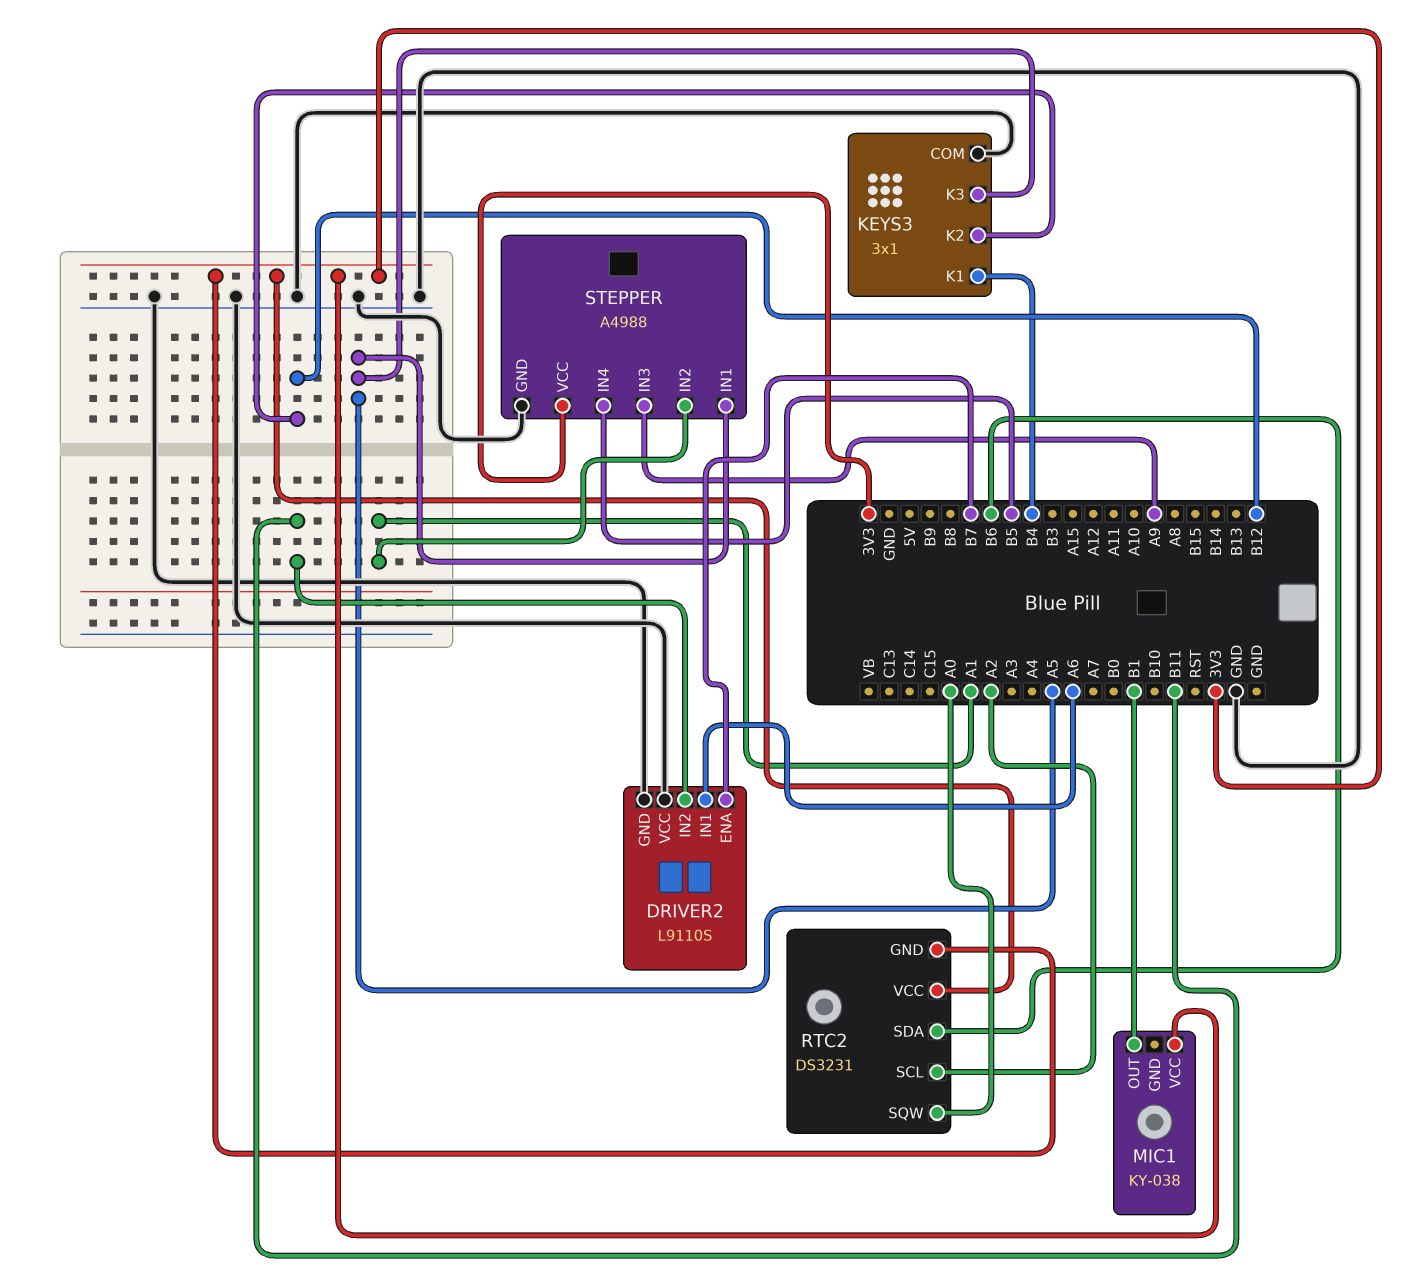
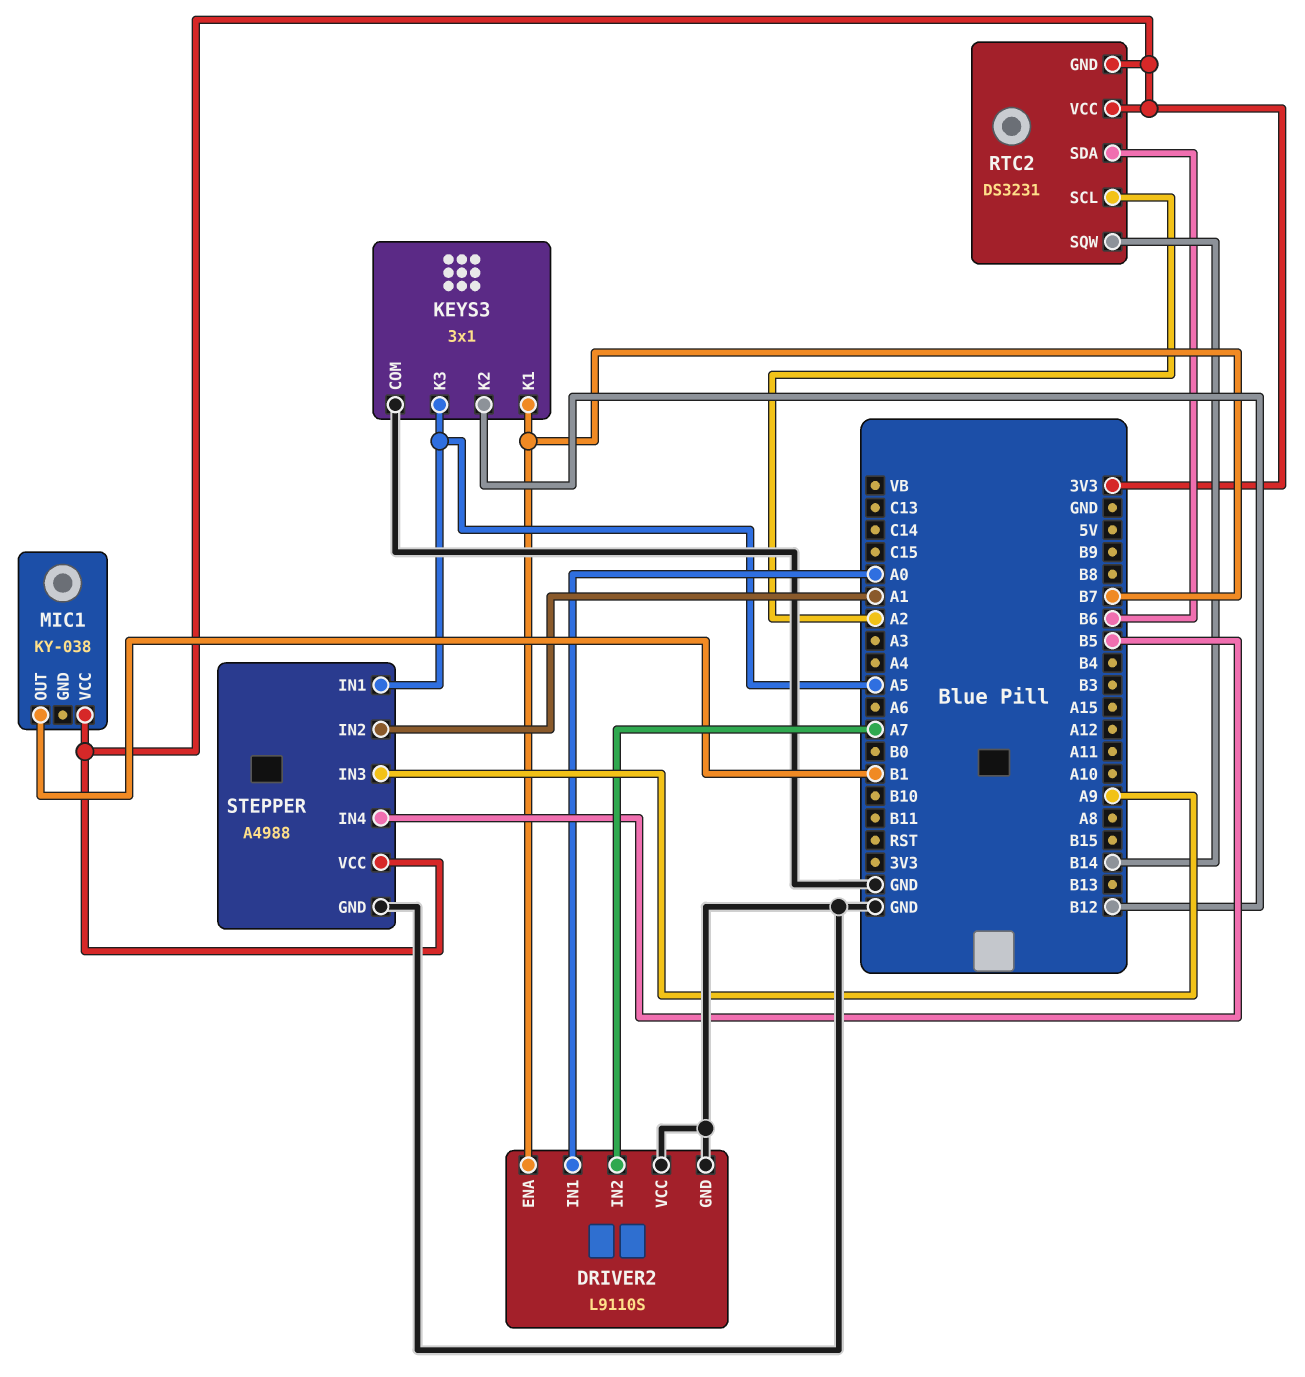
DRIVER2 pin IN1: A6 -> A0
DRIVER2 pin IN2: B11 -> A7
KEYS3 pin K1: B4 -> B7
RTC2 pin SQW: A0 -> B14

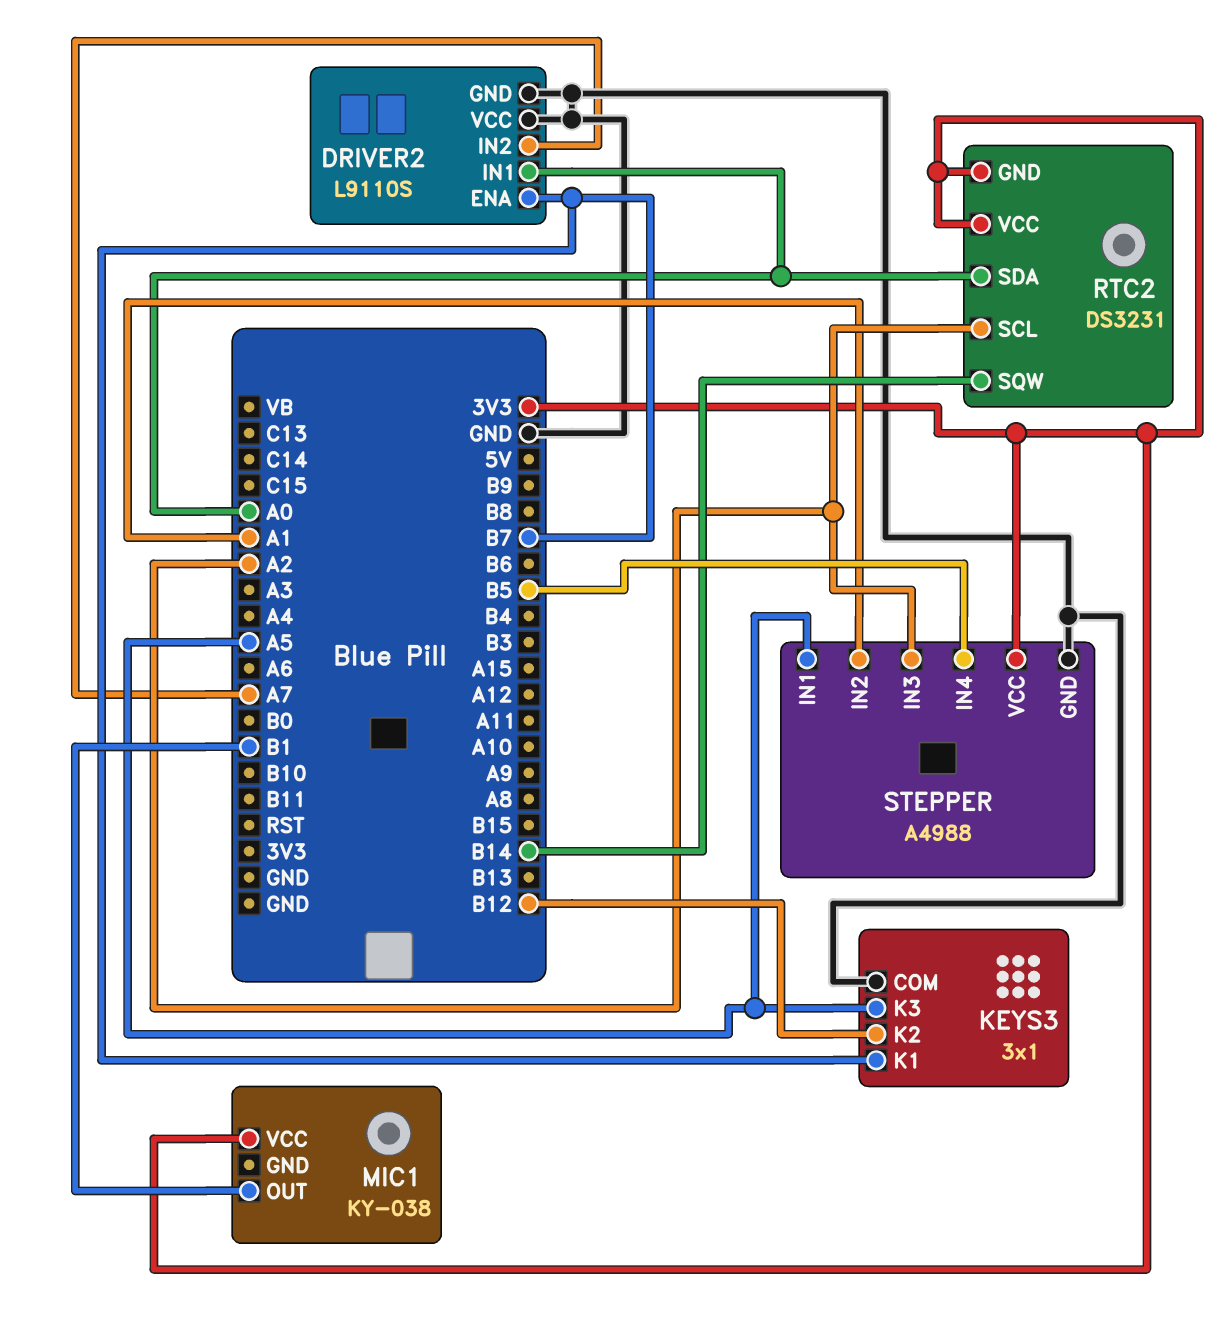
RTC2 pin SDA: B6 -> A0
STEPPER pin IN3: A9 -> A2

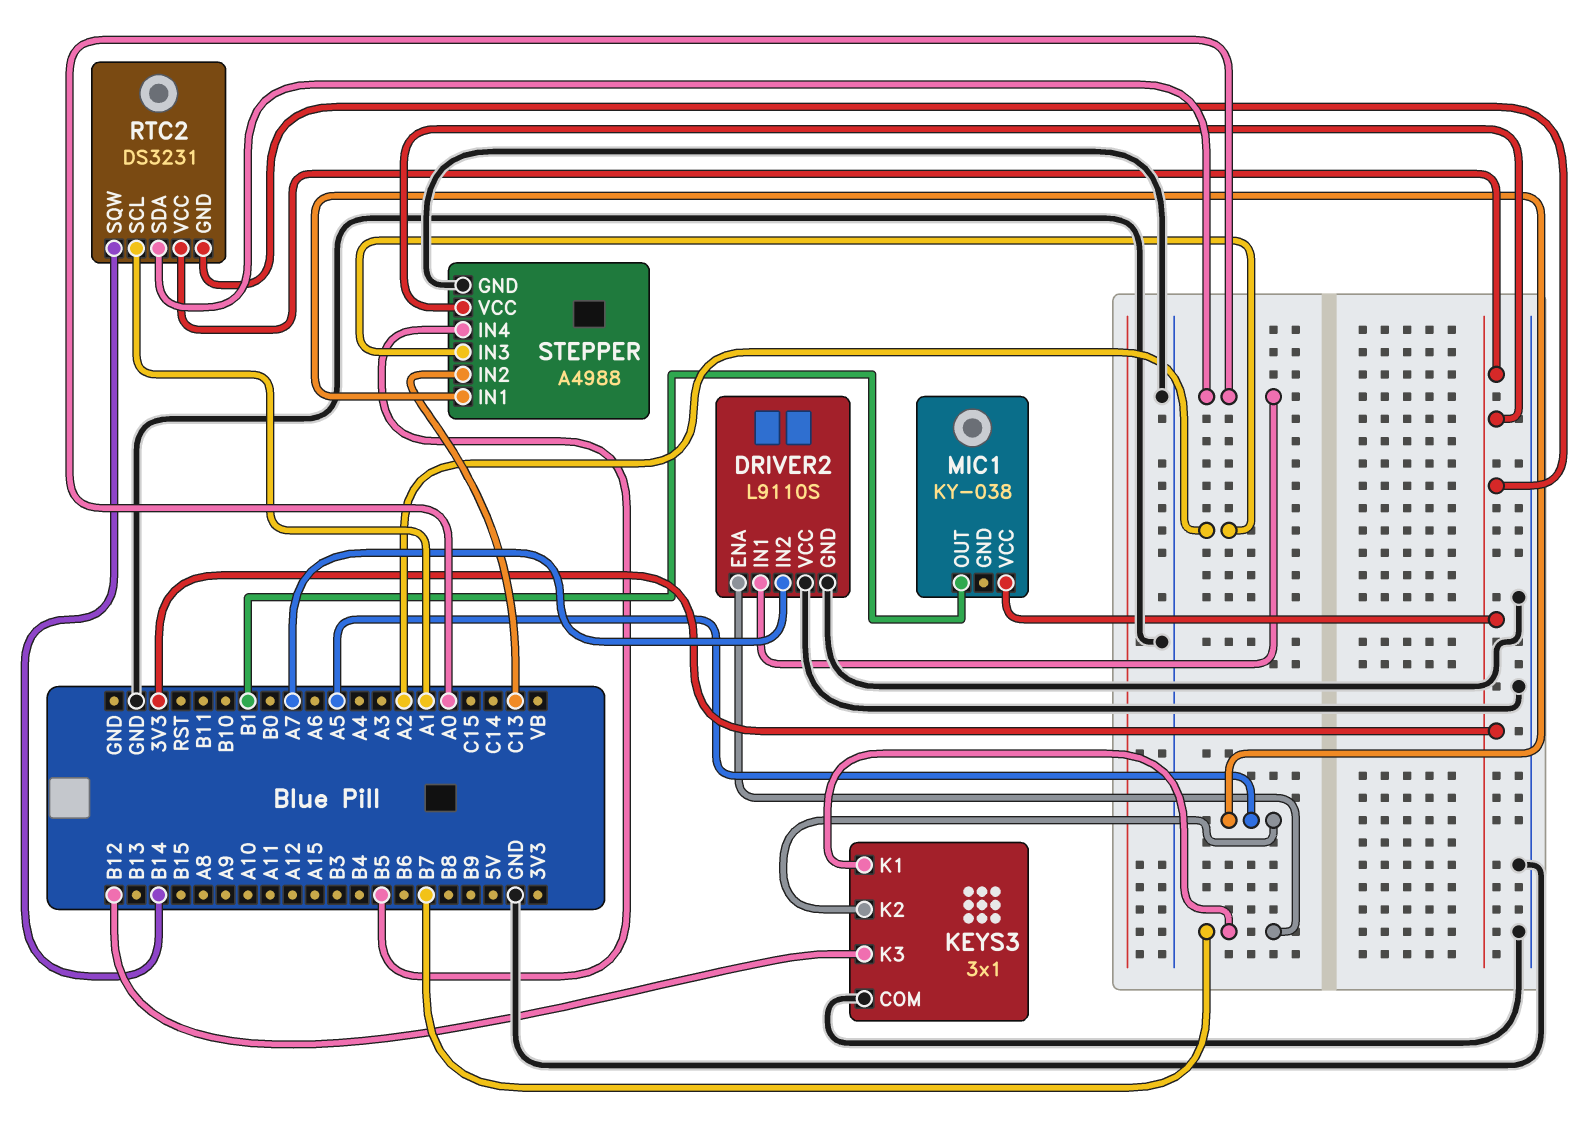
KEYS3 pin K2: B12 -> A5
KEYS3 pin K3: A5 -> B12
RTC2 pin SCL: A2 -> A1
STEPPER pin IN2: A1 -> C13

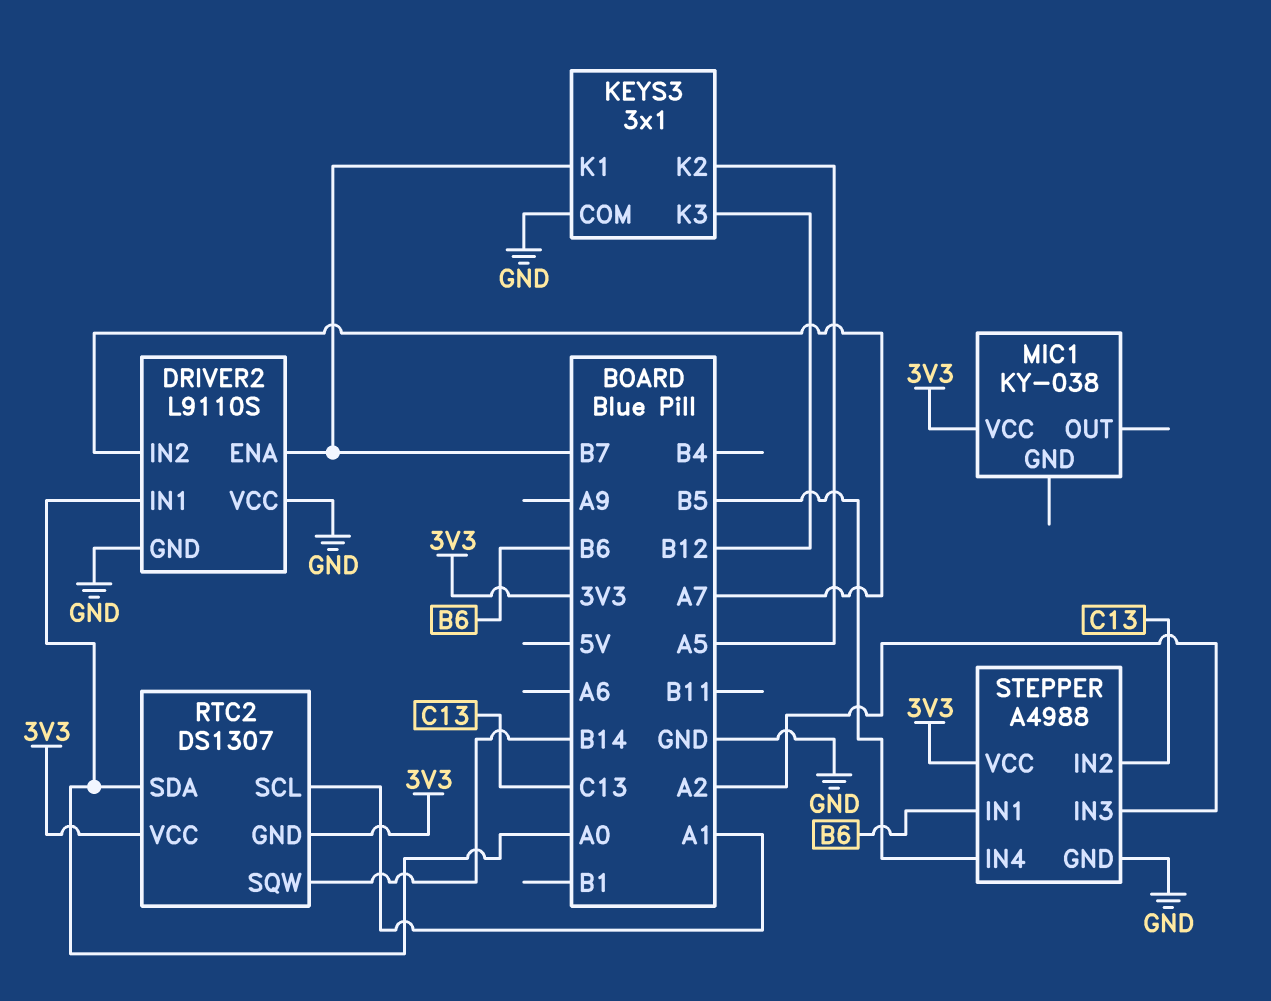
MIC1 pin OUT: B1 -> none
RTC2: DS3231 -> DS1307
STEPPER pin IN1: A5 -> B6

